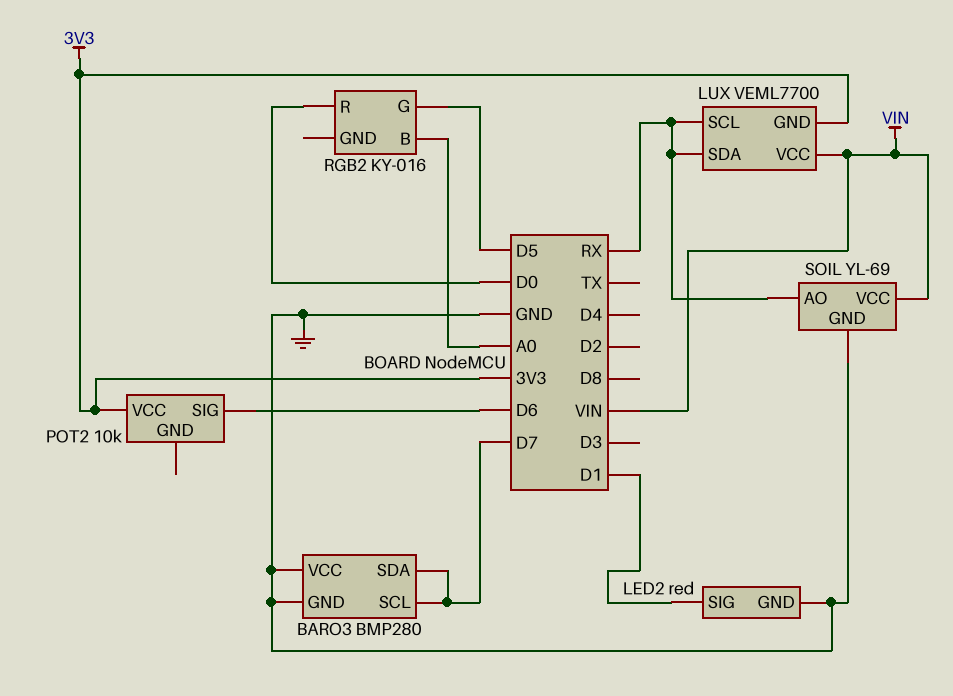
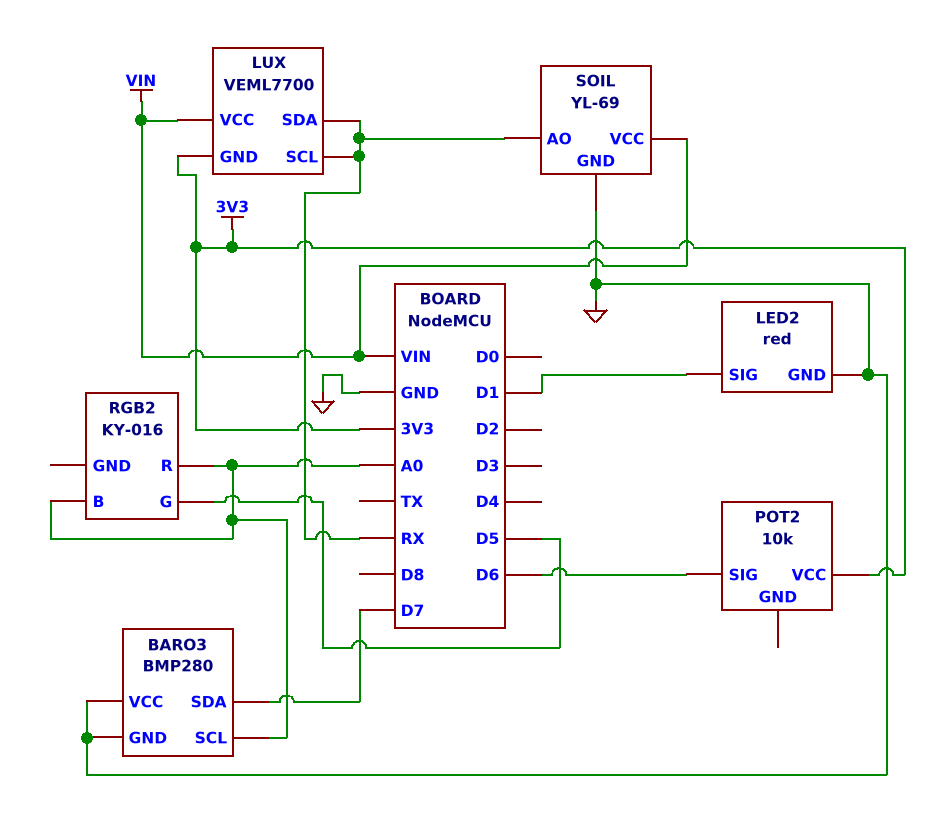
BARO3 pin SCL: D7 -> A0
RGB2 pin R: D0 -> A0

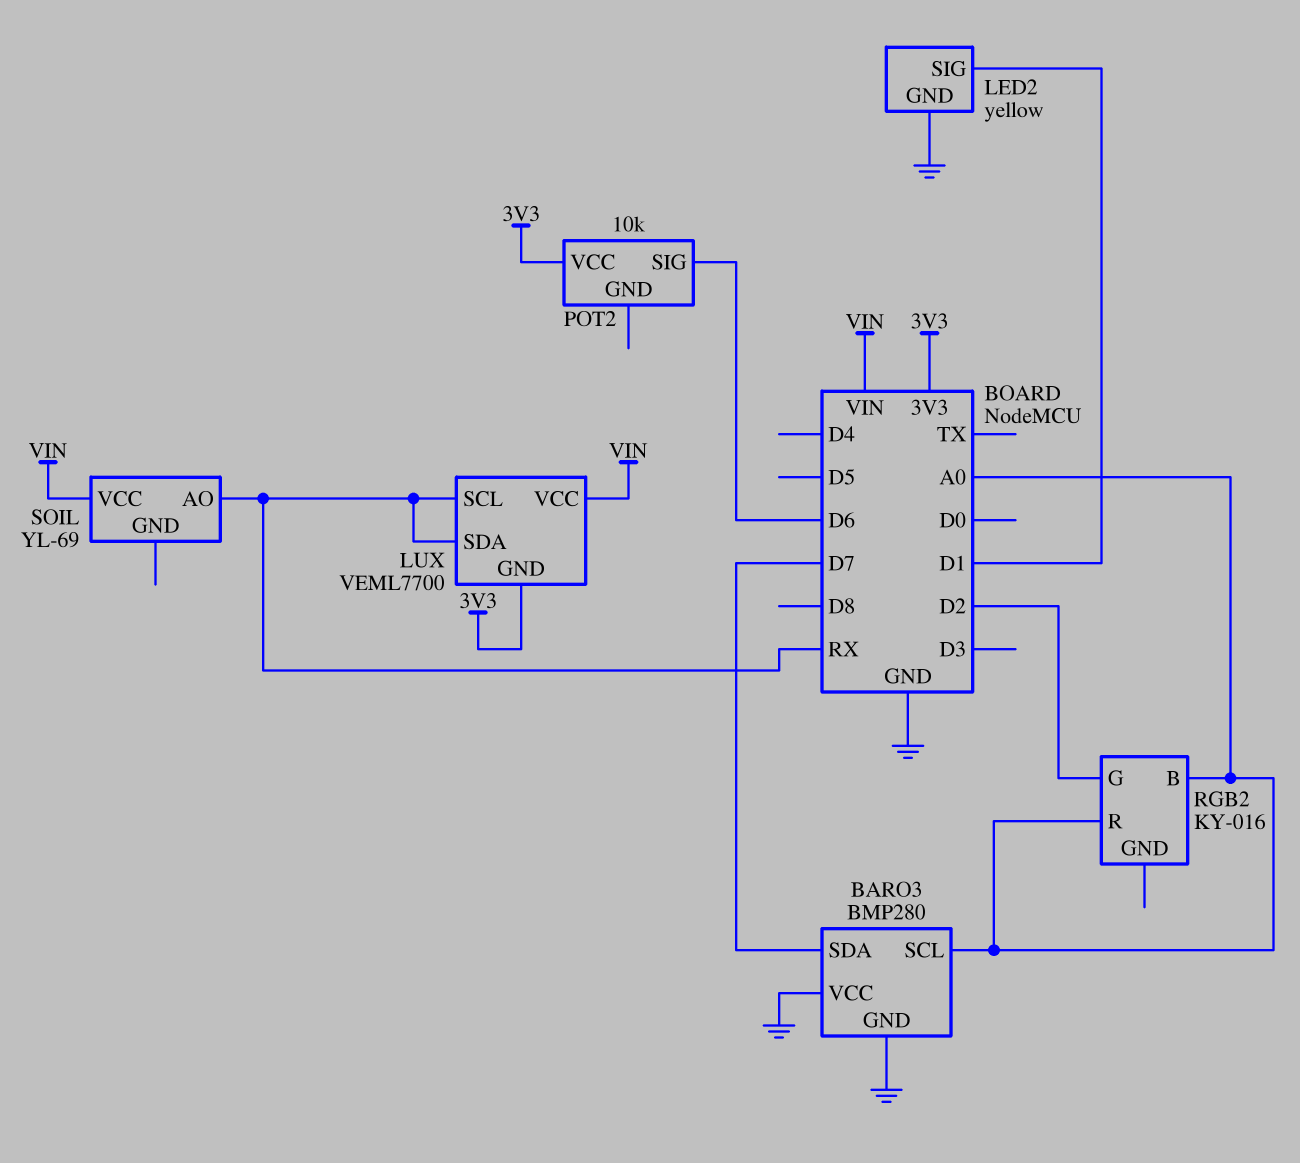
LED2: red -> yellow
RGB2 pin G: D5 -> D2
SOIL pin GND: GND -> none

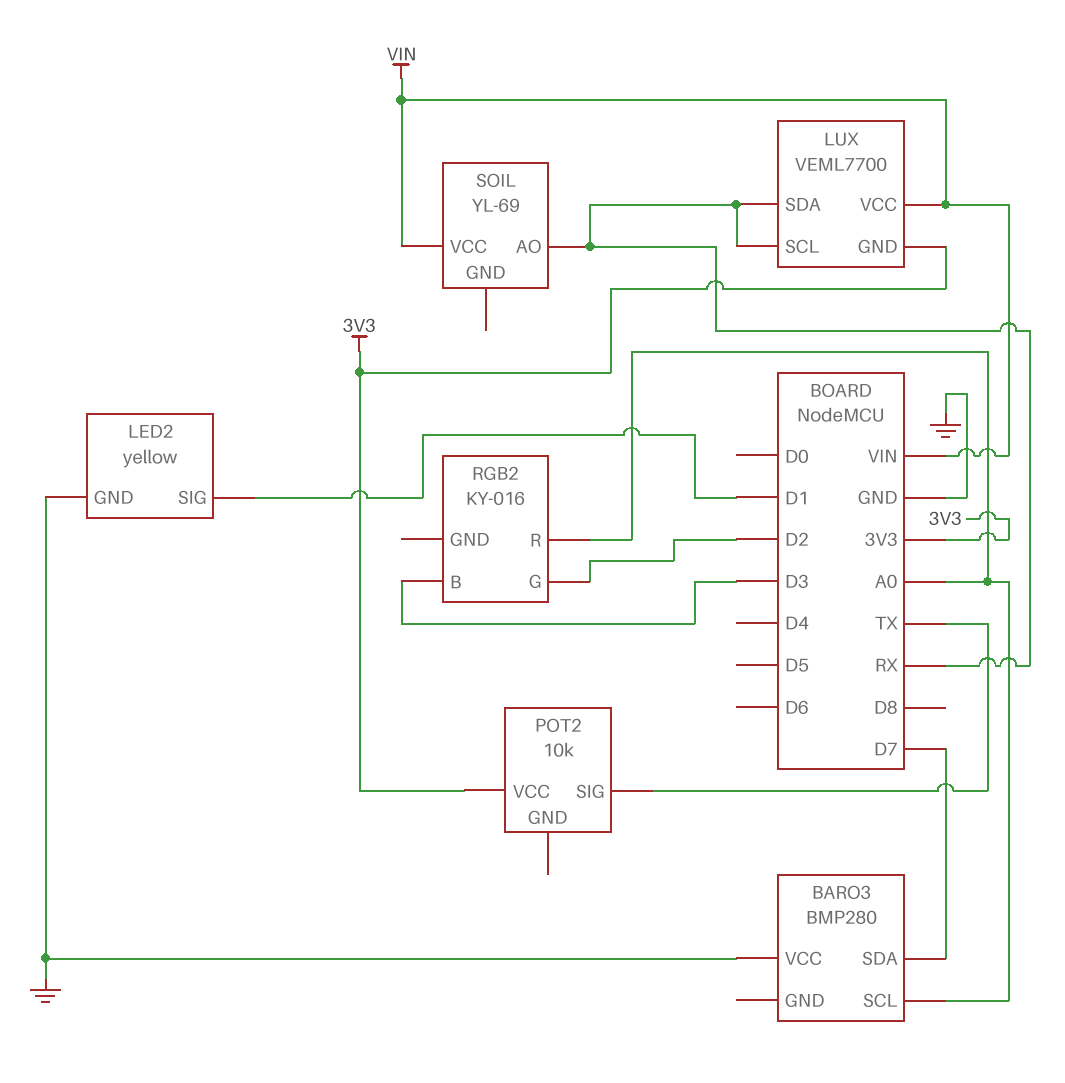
BARO3 pin GND: GND -> none
POT2 pin SIG: D6 -> TX
RGB2 pin B: A0 -> D3

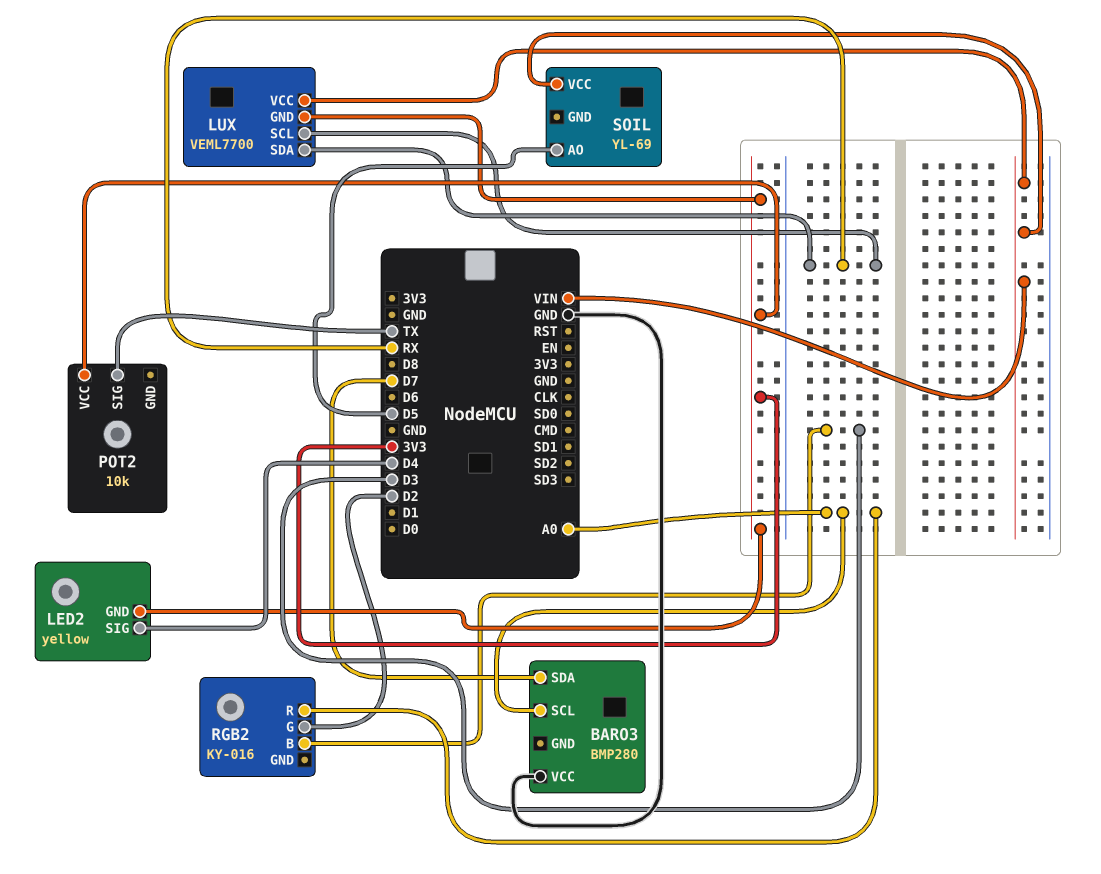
LED2 pin GND: GND -> 3V3
LED2 pin SIG: D1 -> D4
SOIL pin AO: RX -> D5

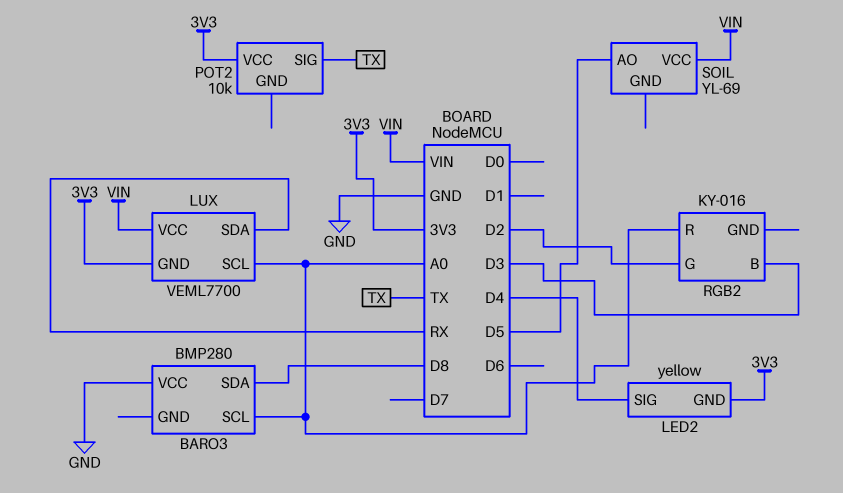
BARO3 pin SDA: D7 -> D8
LUX pin SCL: RX -> A0

